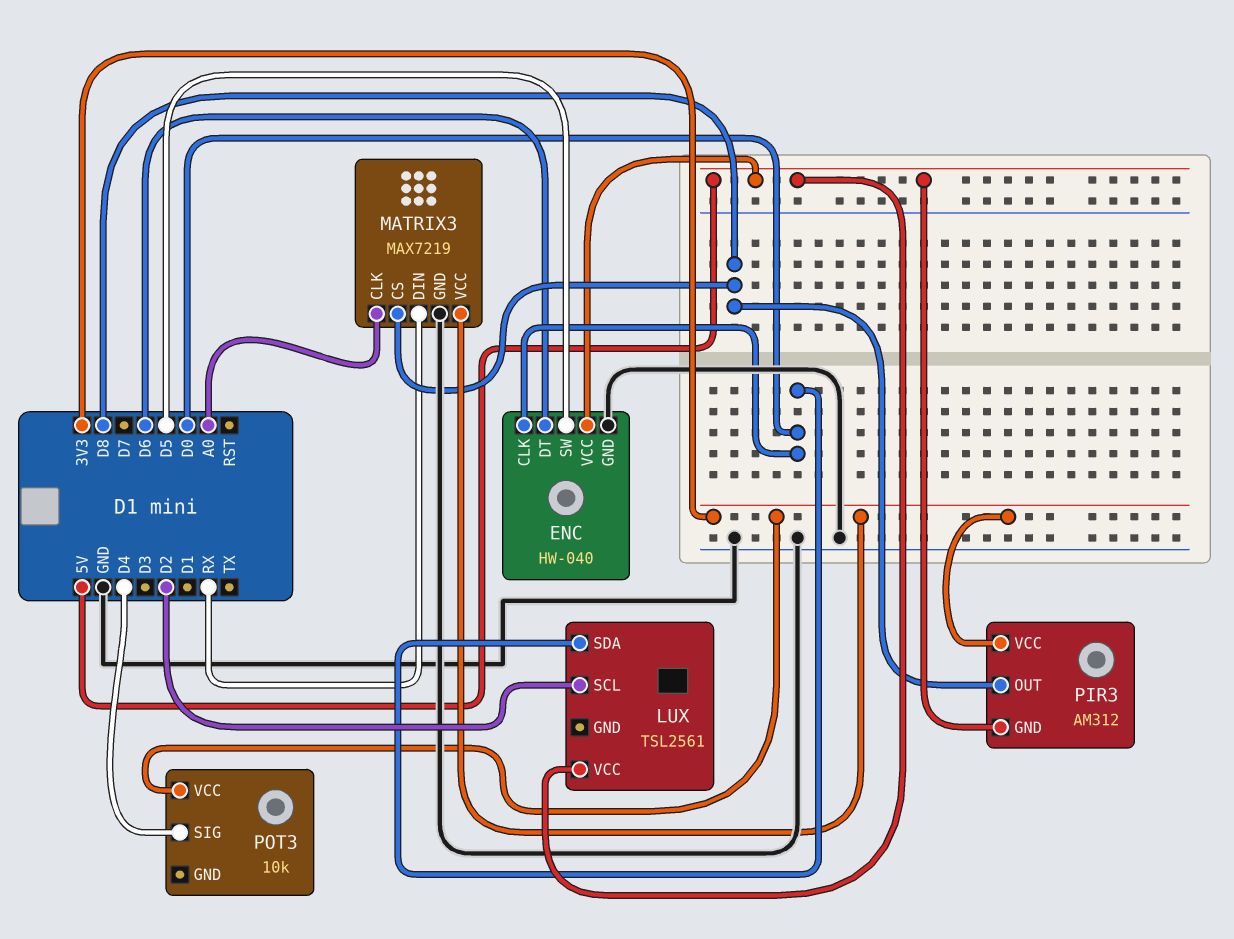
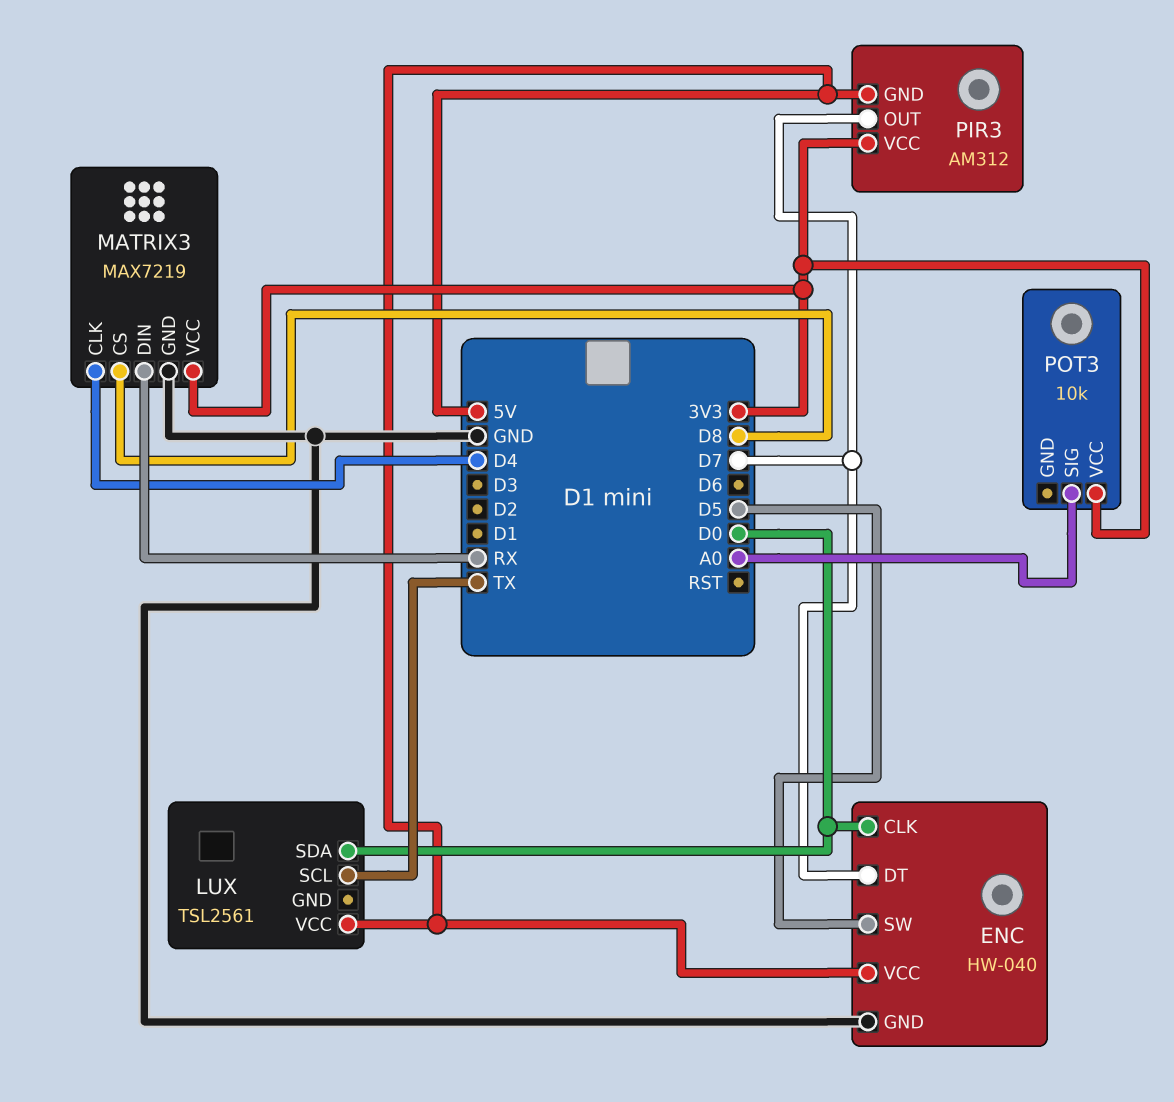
ENC pin DT: D6 -> D7
LUX pin SCL: D2 -> TX
MATRIX3 pin CLK: A0 -> D4
PIR3 pin OUT: D8 -> D7
POT3 pin SIG: D4 -> A0

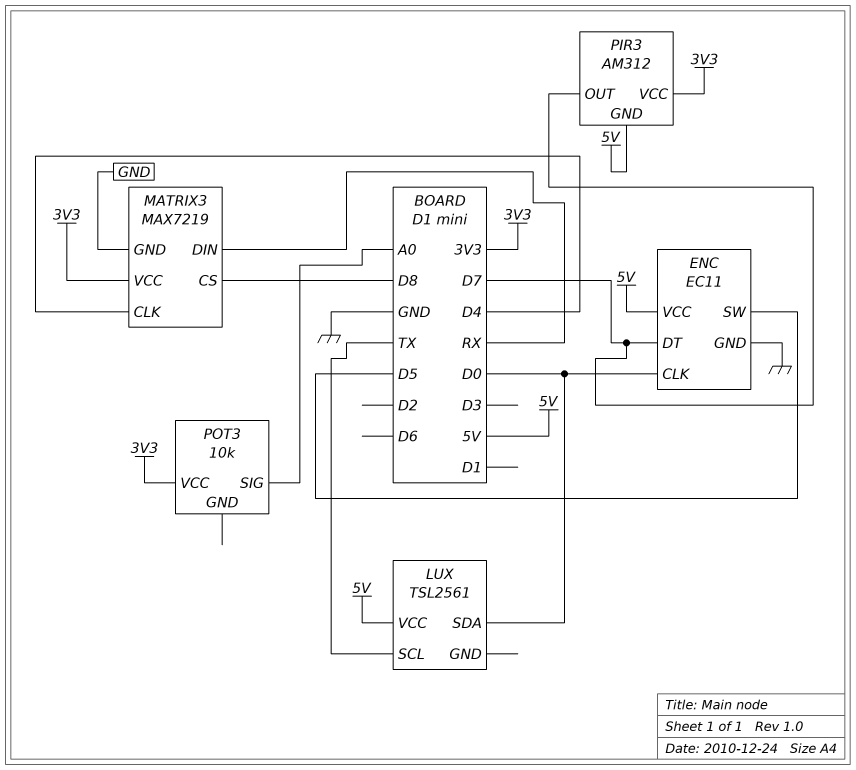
ENC: HW-040 -> EC11

